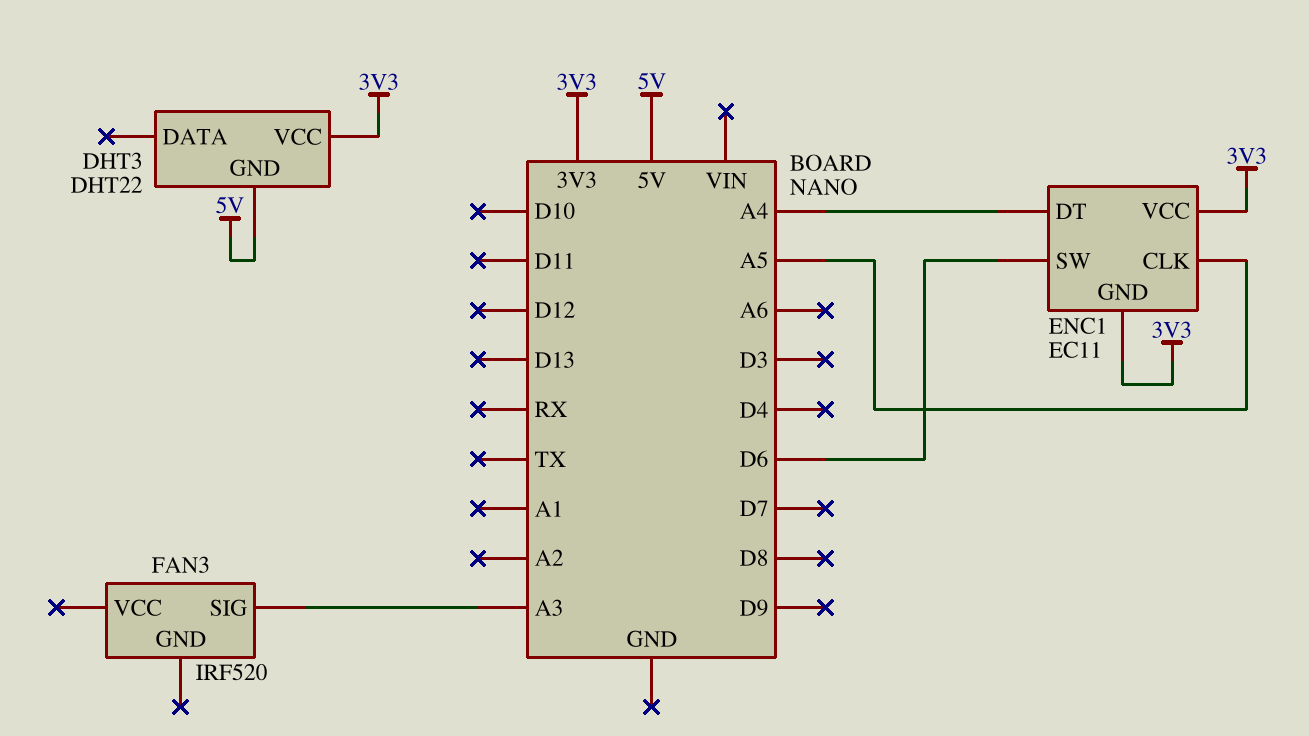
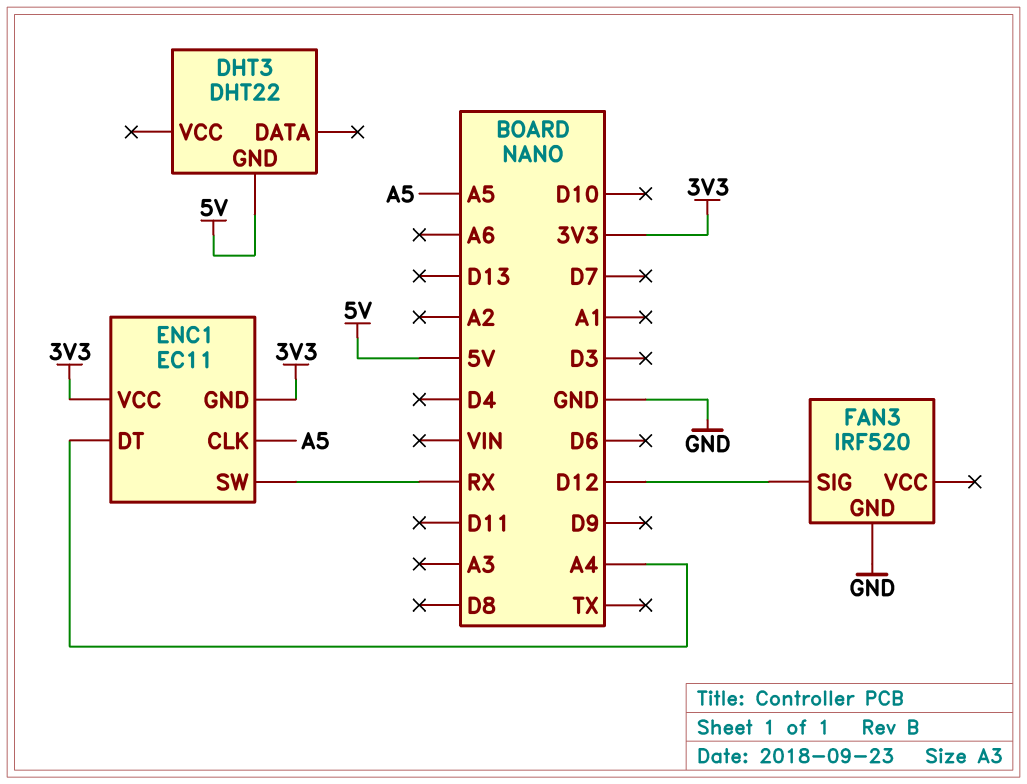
DHT3 pin VCC: 3V3 -> none
ENC1 pin SW: D6 -> RX
FAN3 pin GND: none -> GND
FAN3 pin SIG: A3 -> D12

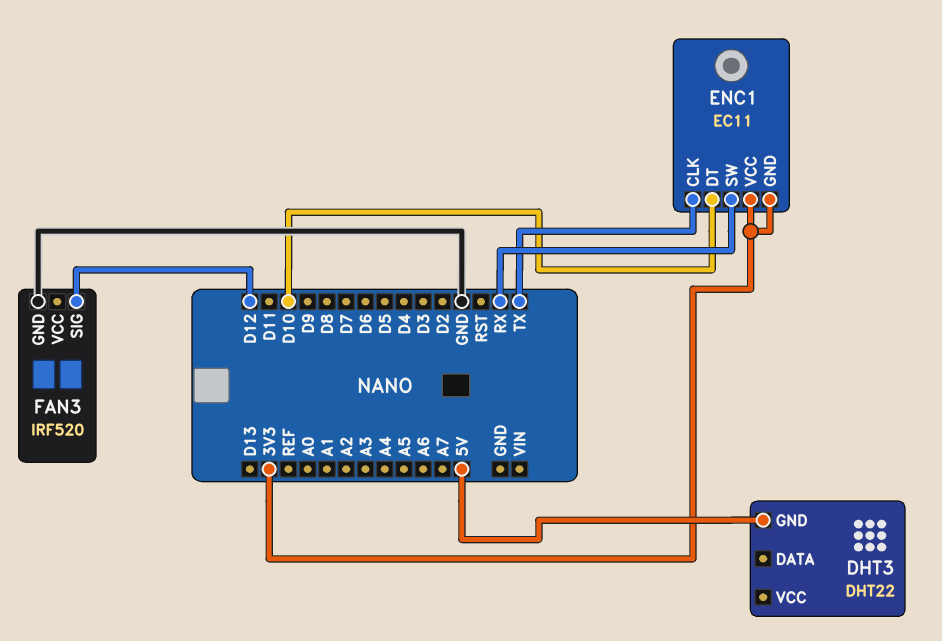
ENC1 pin CLK: A5 -> TX
ENC1 pin DT: A4 -> D10

